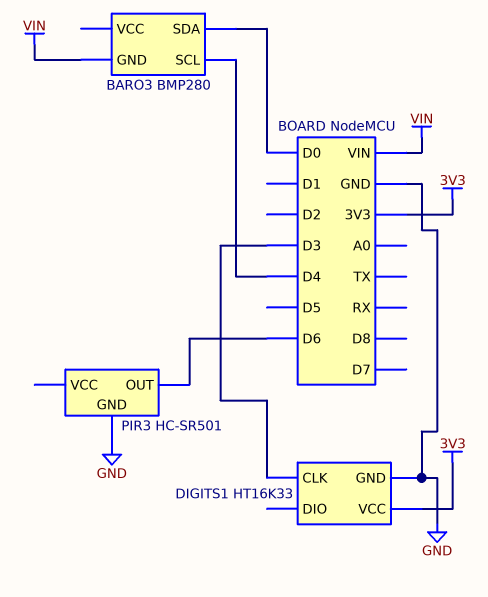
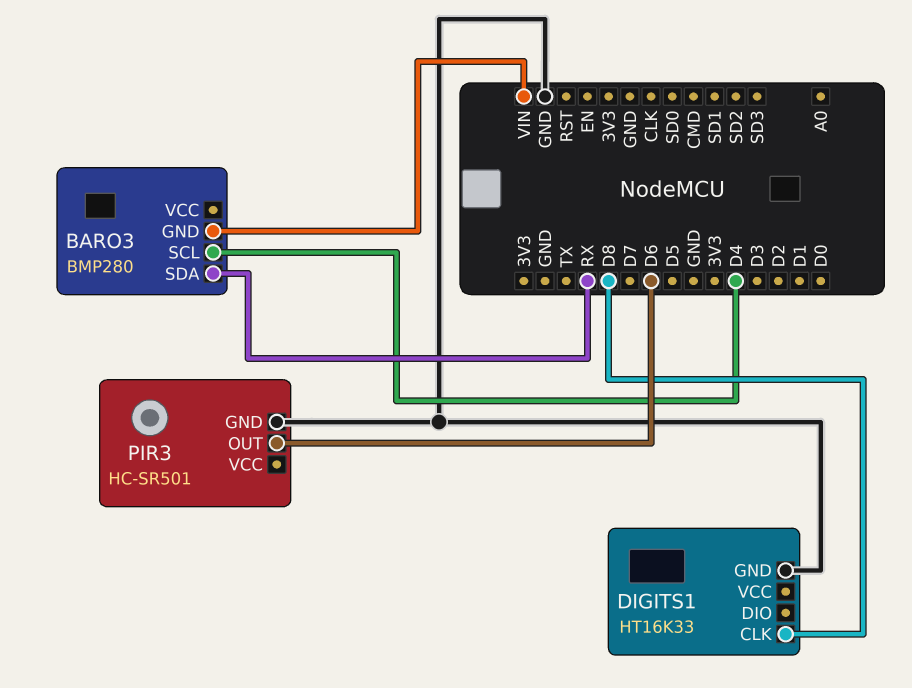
BARO3 pin SDA: D0 -> RX
DIGITS1 pin CLK: D3 -> D8
DIGITS1 pin VCC: 3V3 -> none

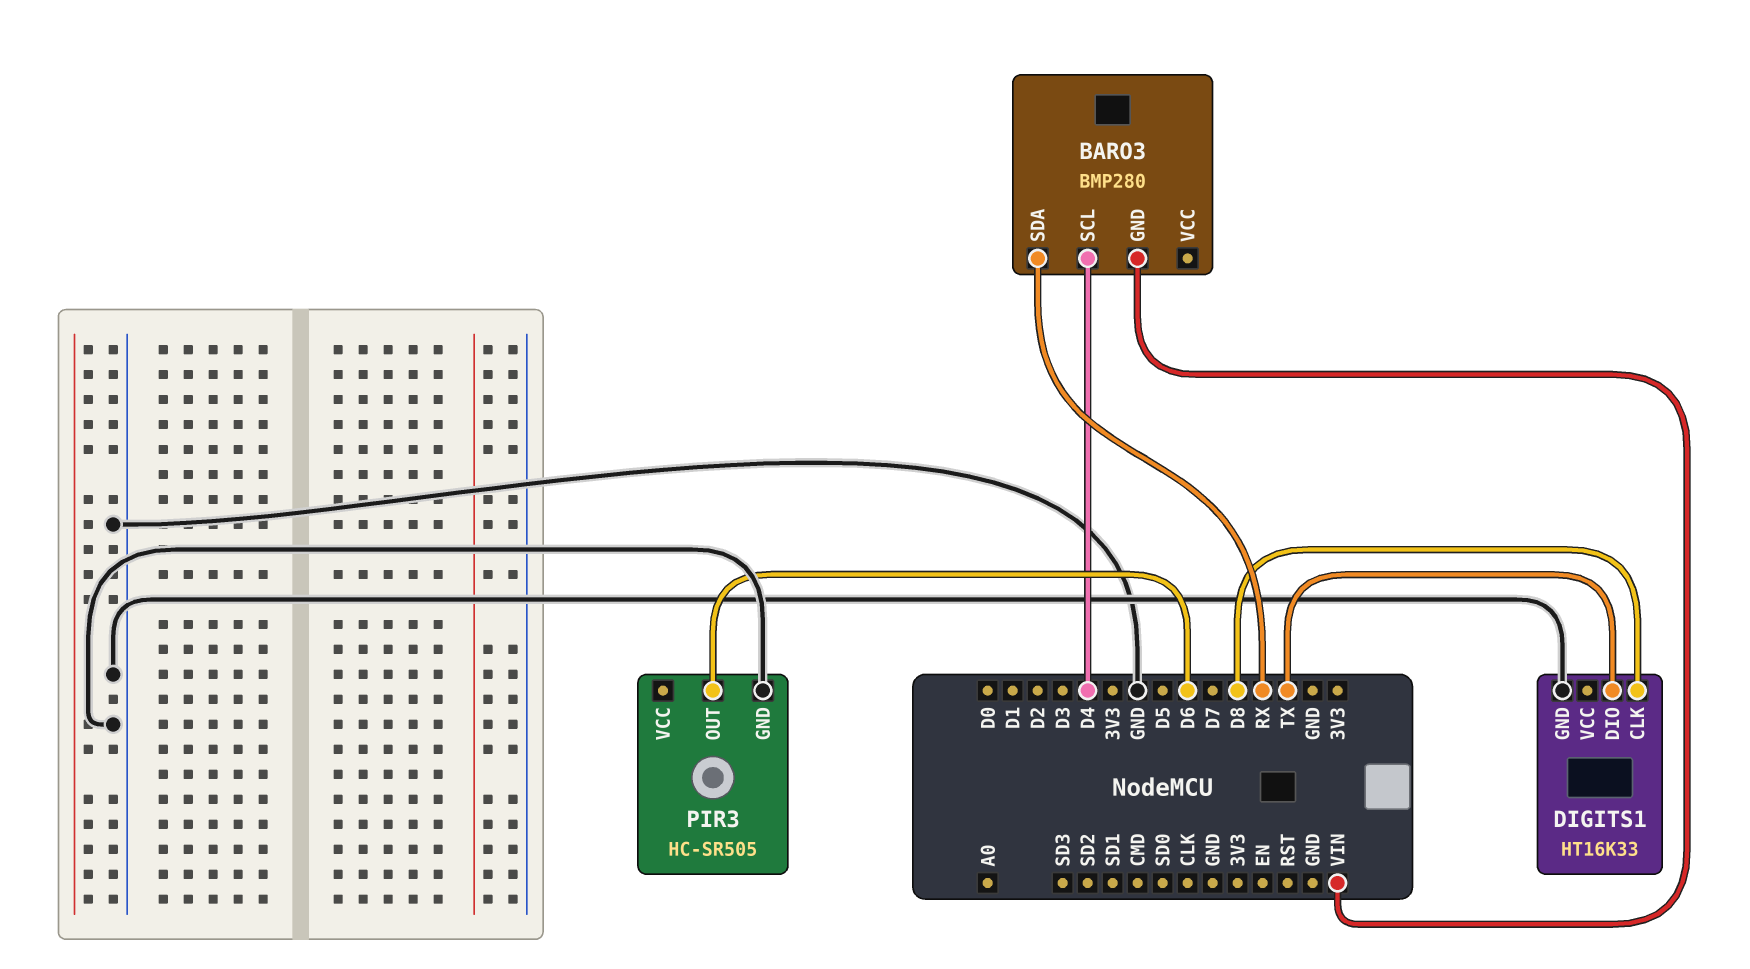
DIGITS1 pin DIO: none -> TX
PIR3: HC-SR501 -> HC-SR505

